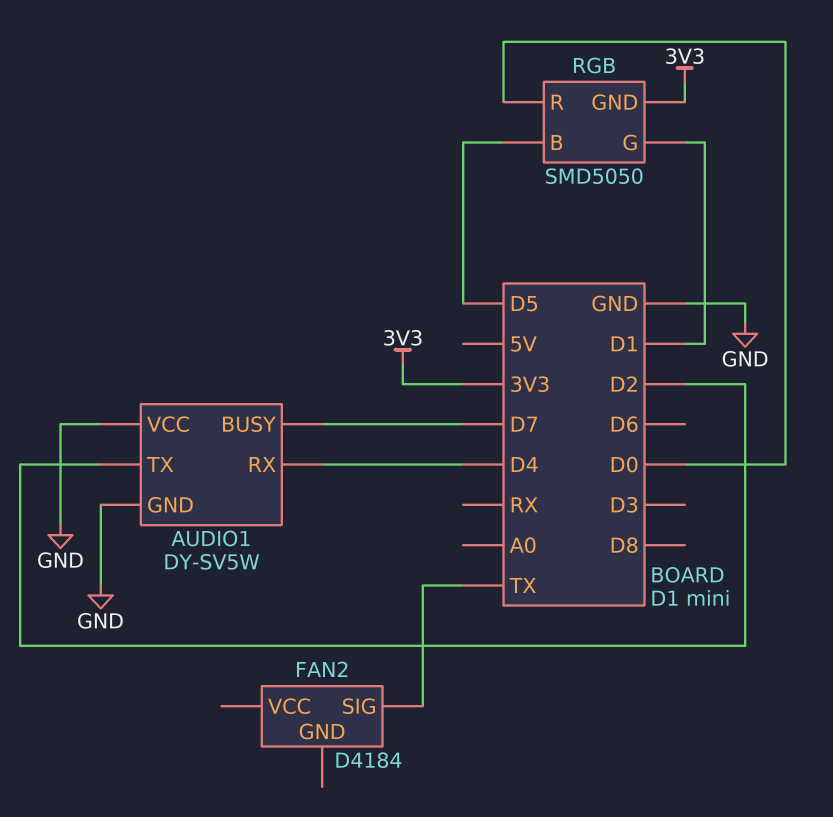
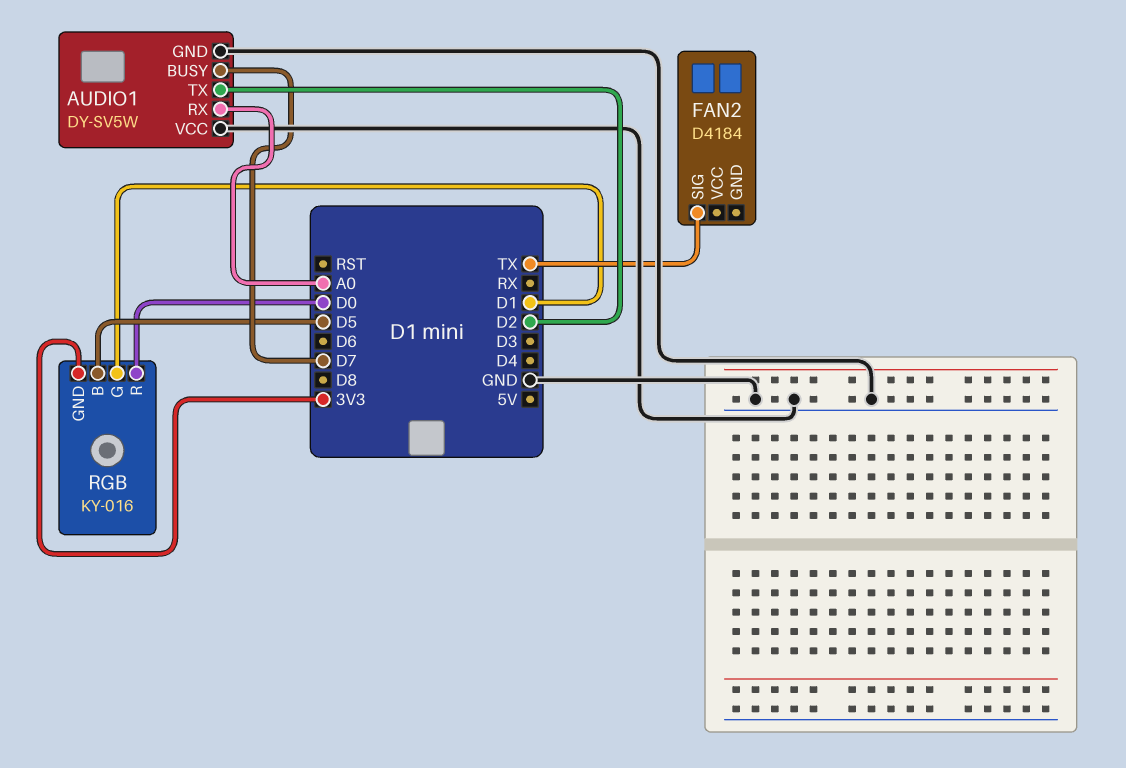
AUDIO1 pin RX: D4 -> A0
RGB: SMD5050 -> KY-016

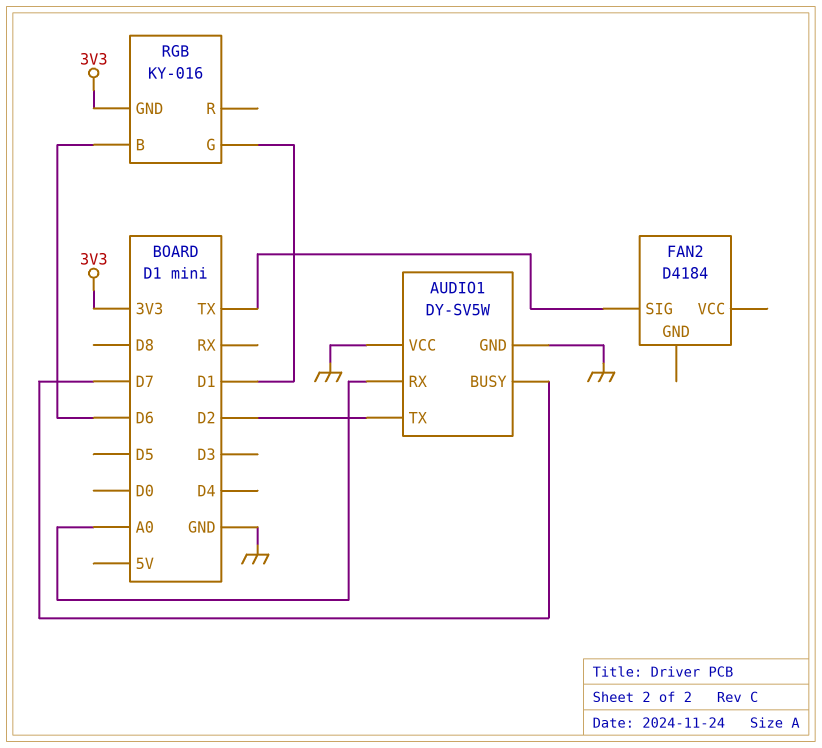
RGB pin B: D5 -> D6
RGB pin R: D0 -> none

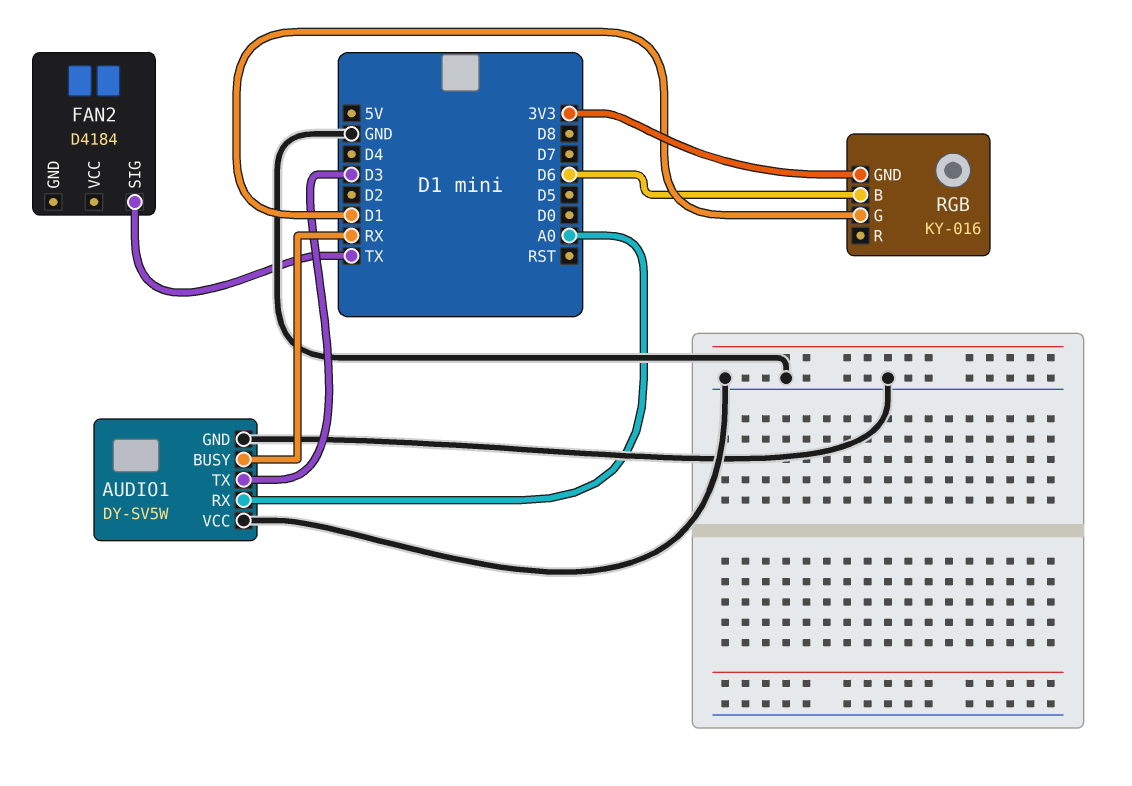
AUDIO1 pin BUSY: D7 -> RX
AUDIO1 pin TX: D2 -> D3

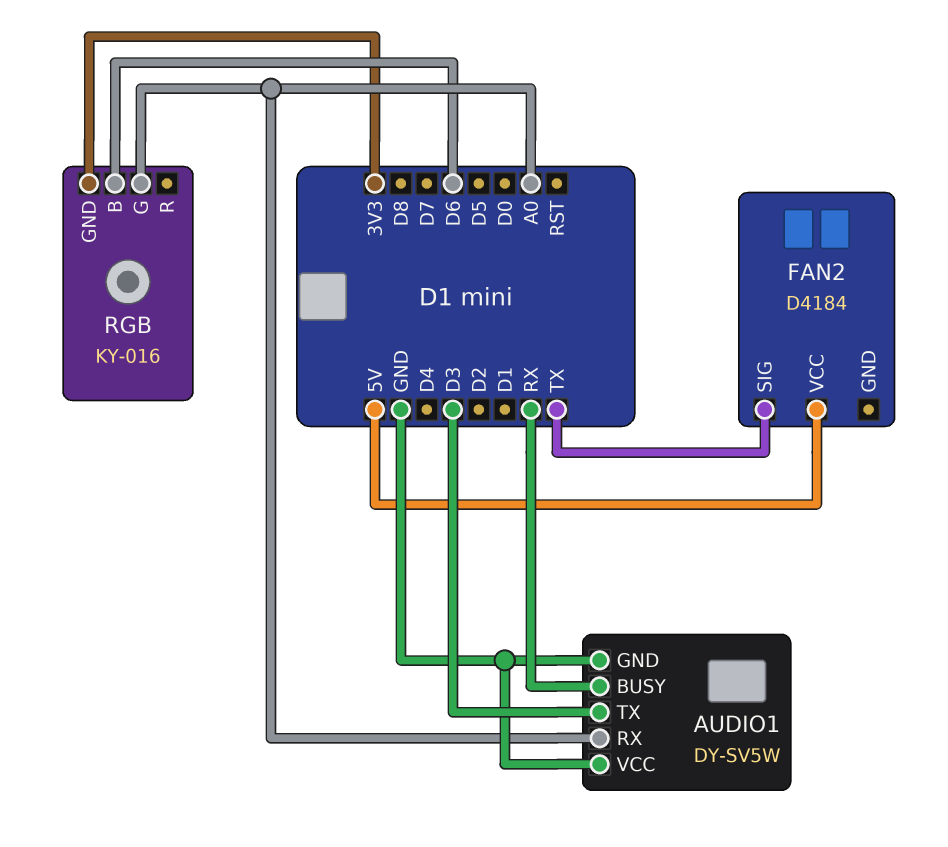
FAN2 pin VCC: none -> 5V
RGB pin G: D1 -> A0

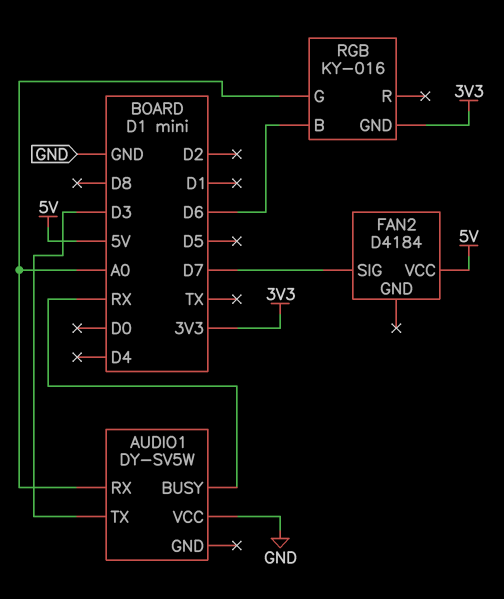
AUDIO1 pin GND: GND -> none
FAN2 pin SIG: TX -> D7

